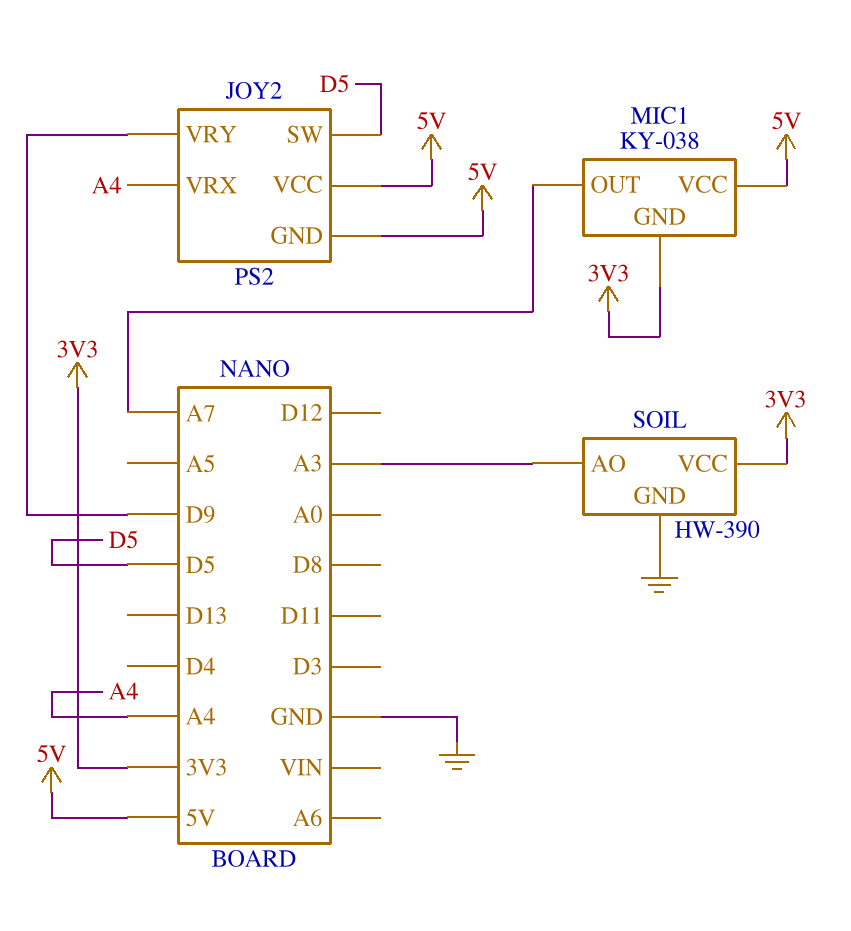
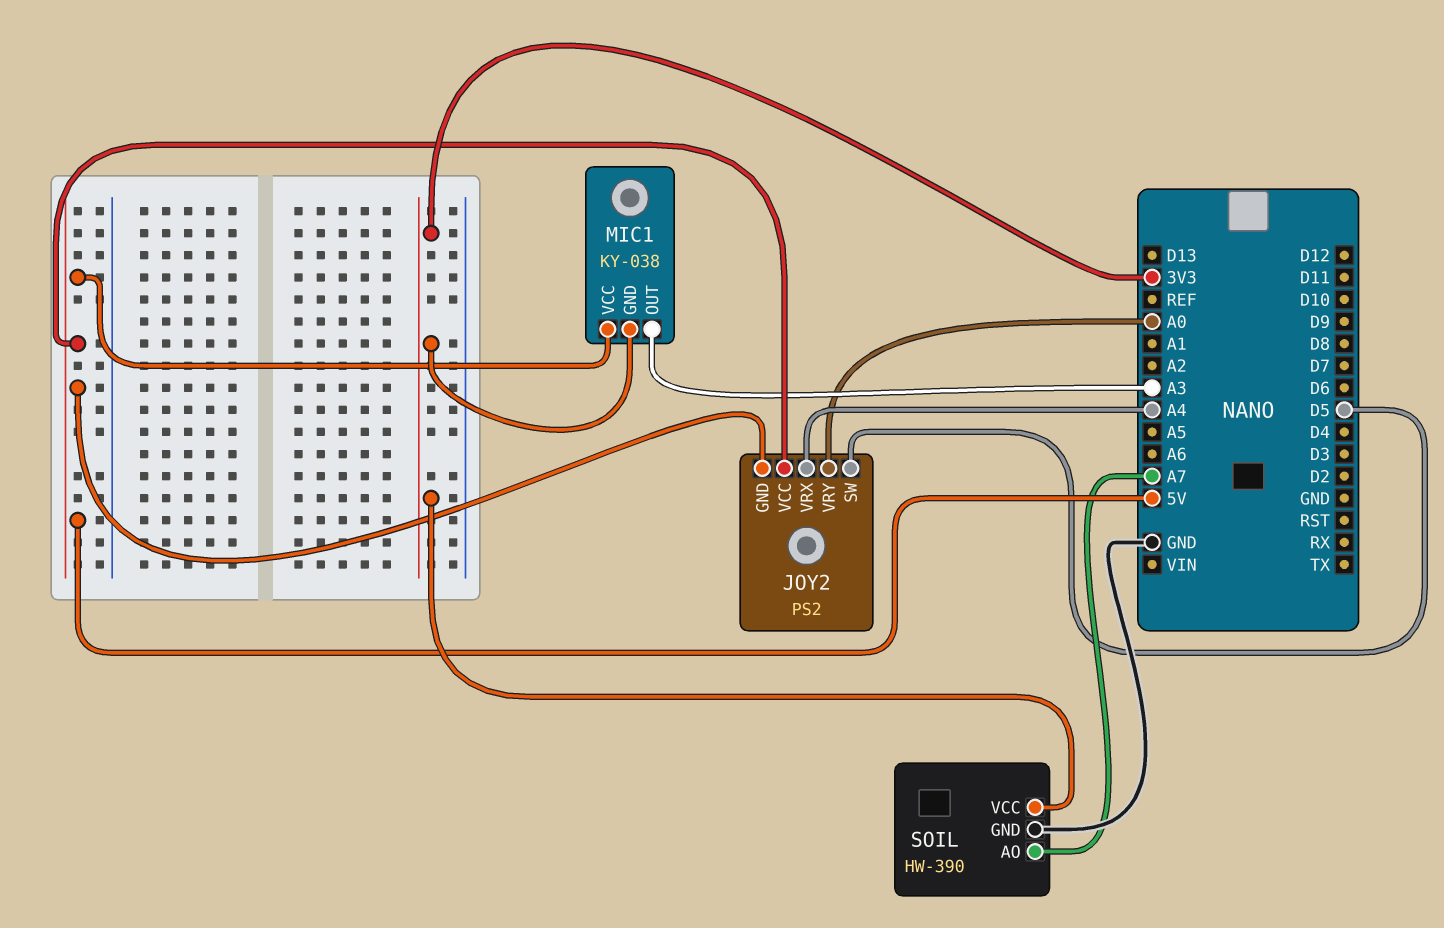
JOY2 pin VRY: D9 -> A0
MIC1 pin OUT: A7 -> A3
SOIL pin AO: A3 -> A7

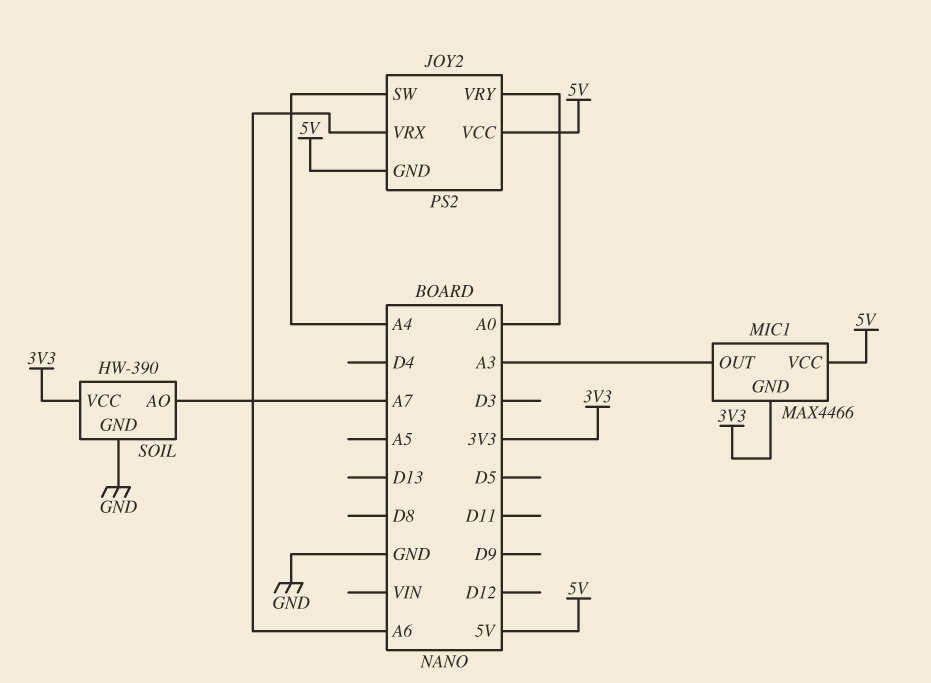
JOY2 pin SW: D5 -> A4
JOY2 pin VRX: A4 -> A6
MIC1: KY-038 -> MAX4466

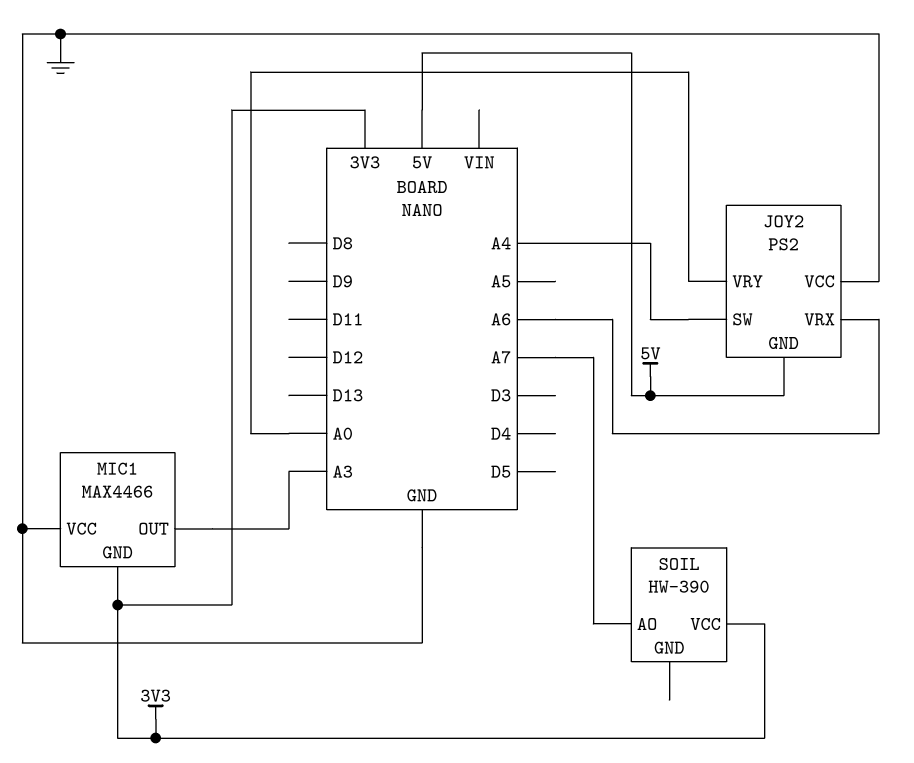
JOY2 pin VCC: 5V -> GND
MIC1 pin VCC: 5V -> GND
SOIL pin GND: GND -> none

